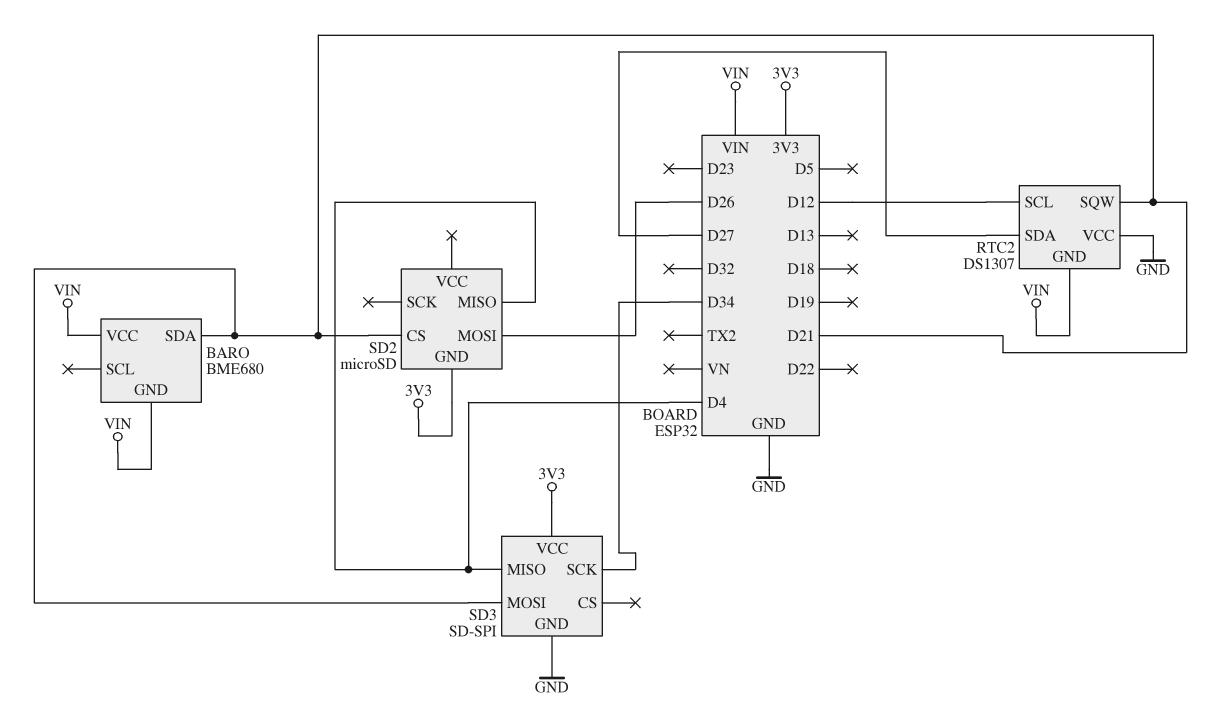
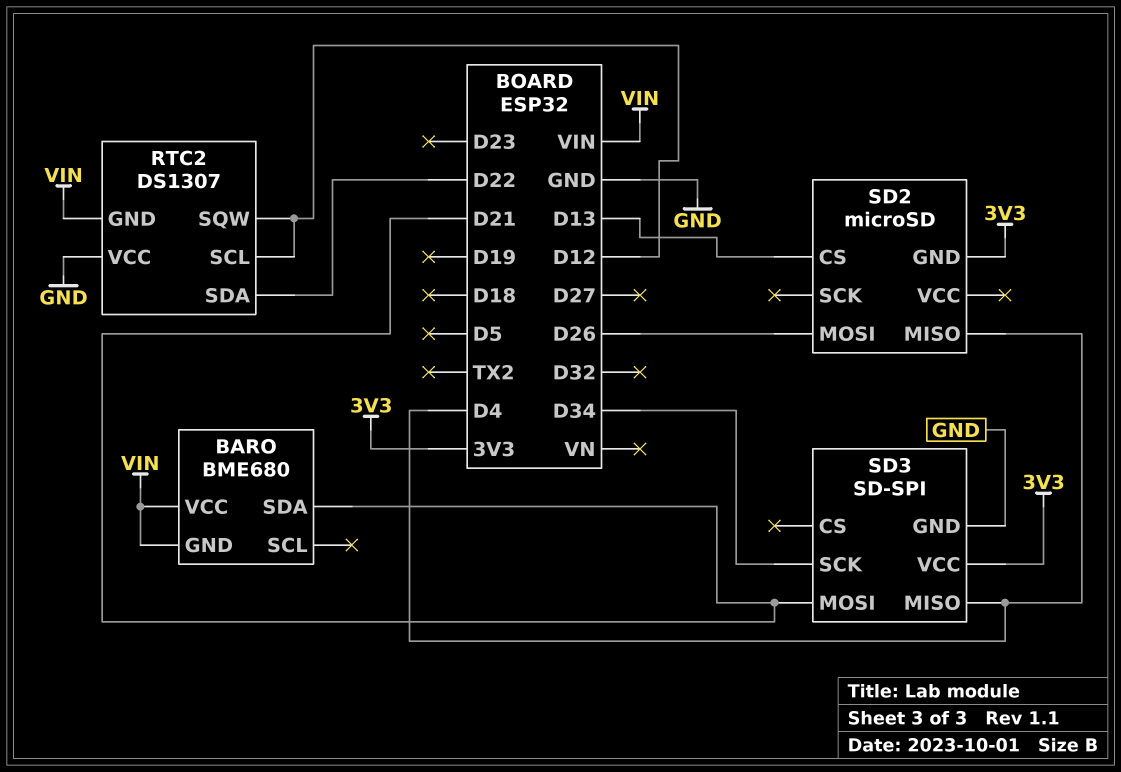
RTC2 pin SDA: D27 -> D22
RTC2 pin SQW: D21 -> D12
SD2 pin CS: D21 -> D13

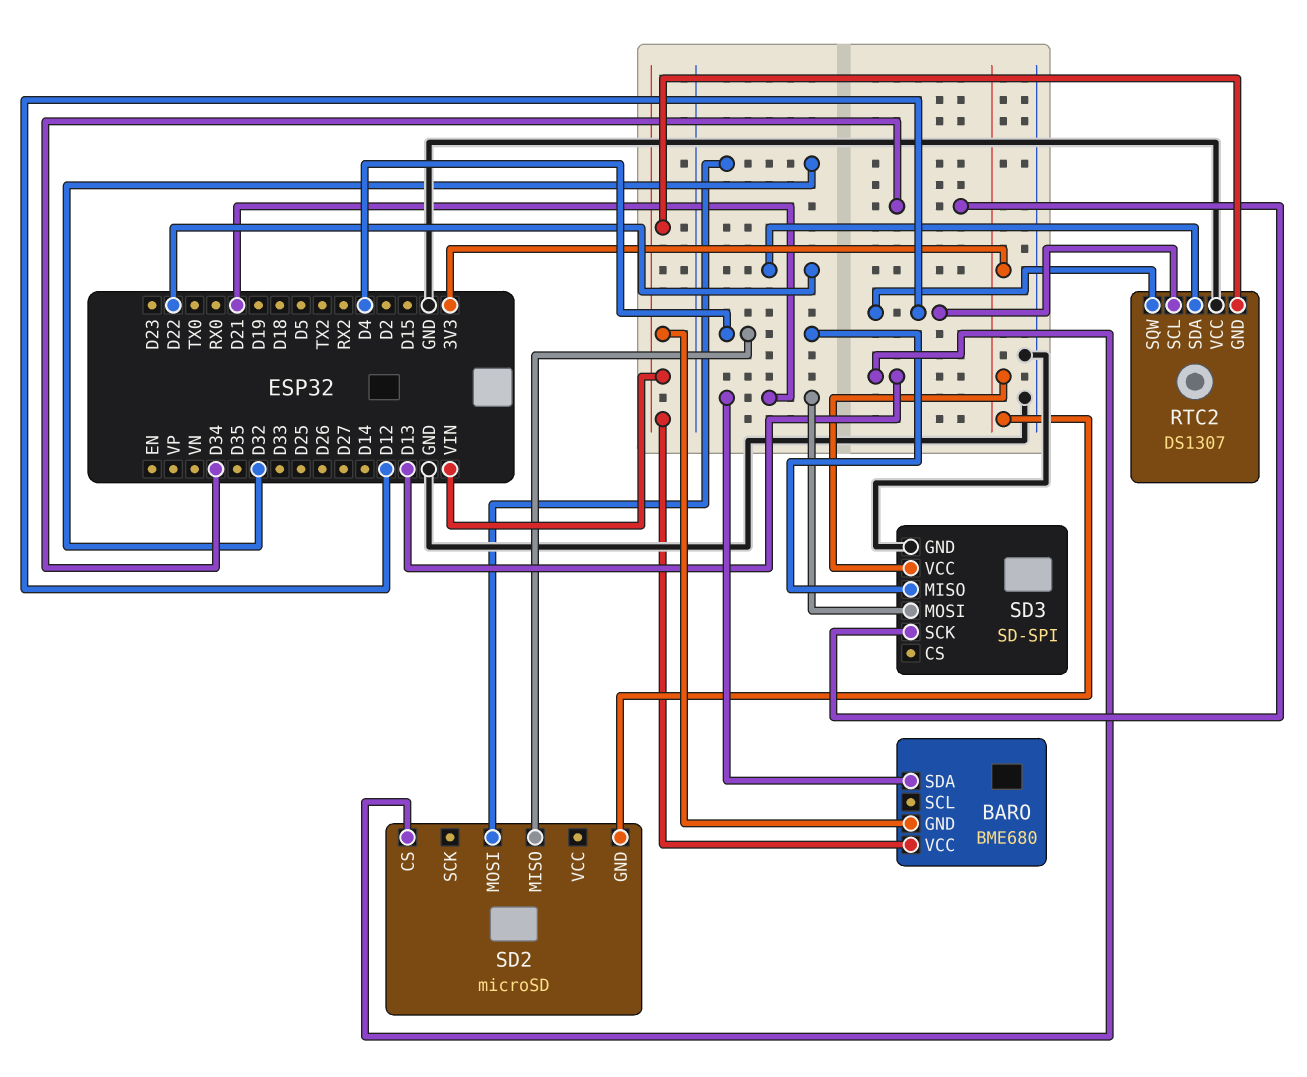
SD2 pin MOSI: D26 -> D32

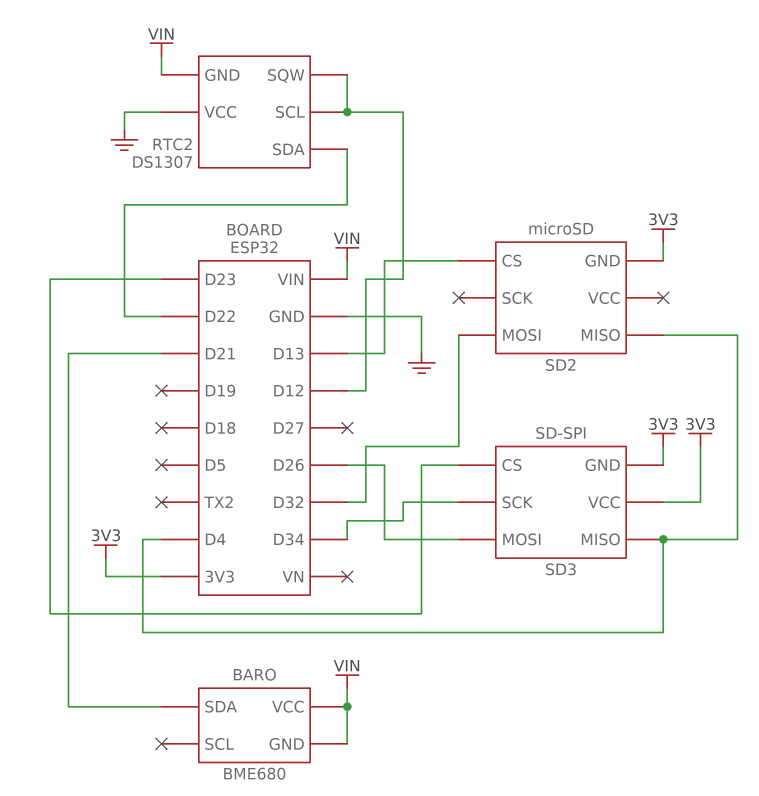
SD3 pin CS: none -> D23
SD3 pin GND: GND -> 3V3
SD3 pin MOSI: D21 -> D26

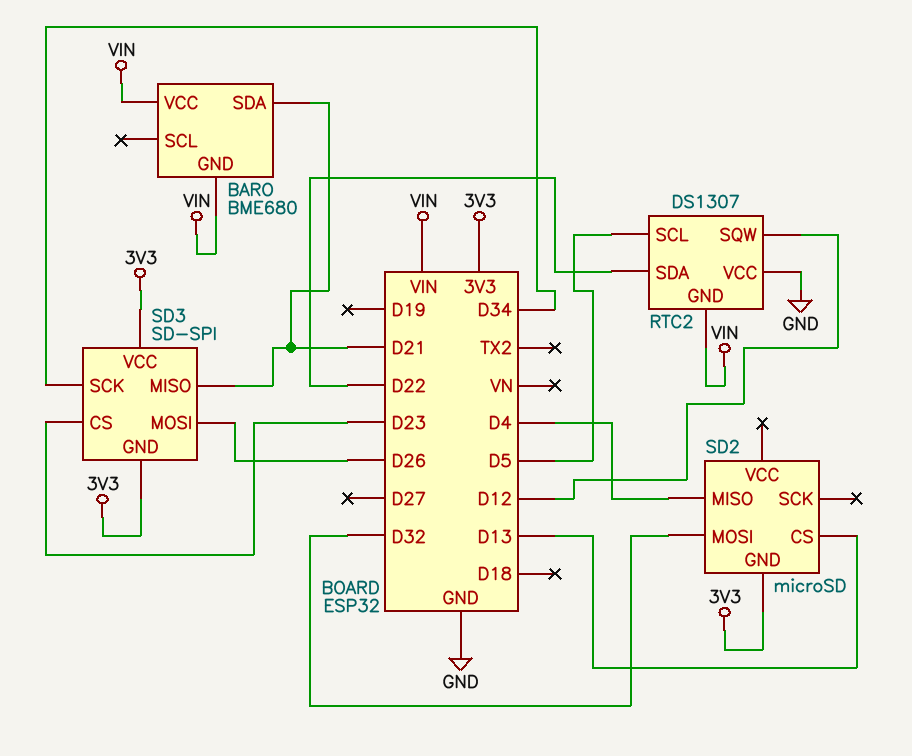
RTC2 pin SCL: D12 -> D5
SD3 pin MISO: D4 -> D21

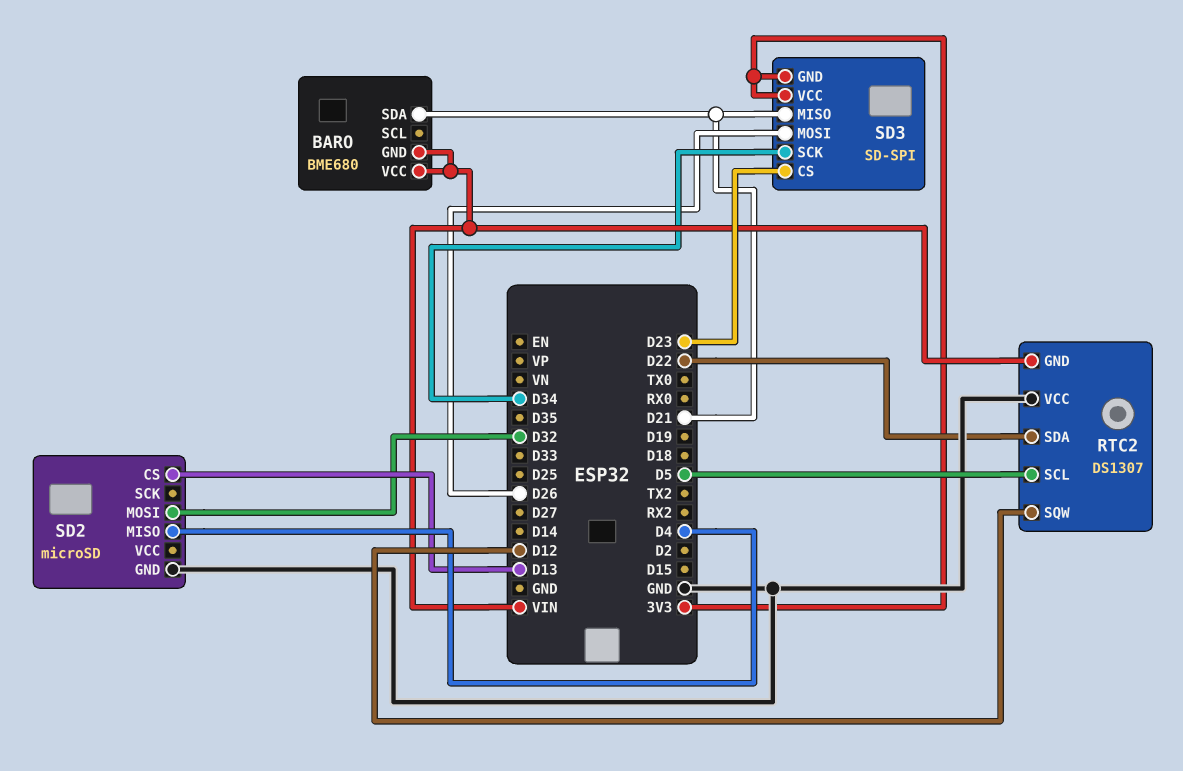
SD2 pin GND: 3V3 -> GND

